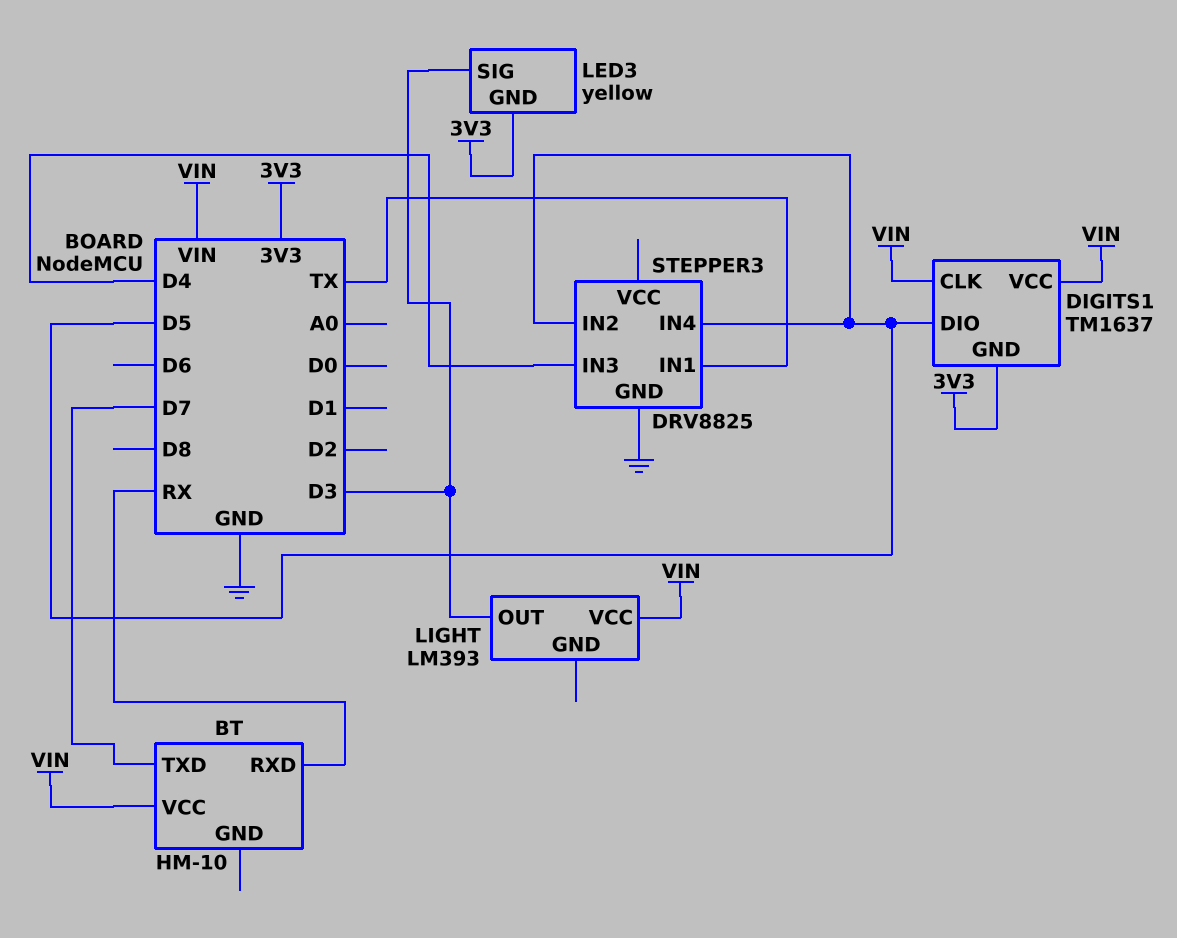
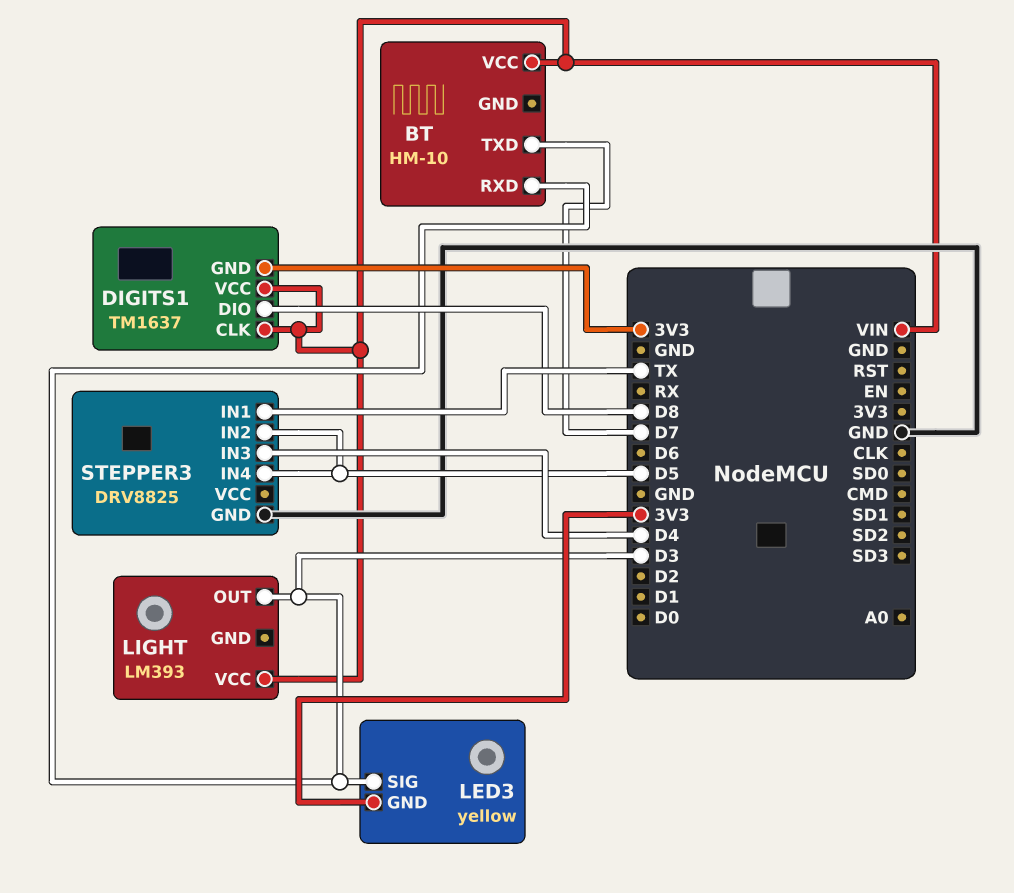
BT pin RXD: RX -> D3
DIGITS1 pin DIO: D5 -> D8

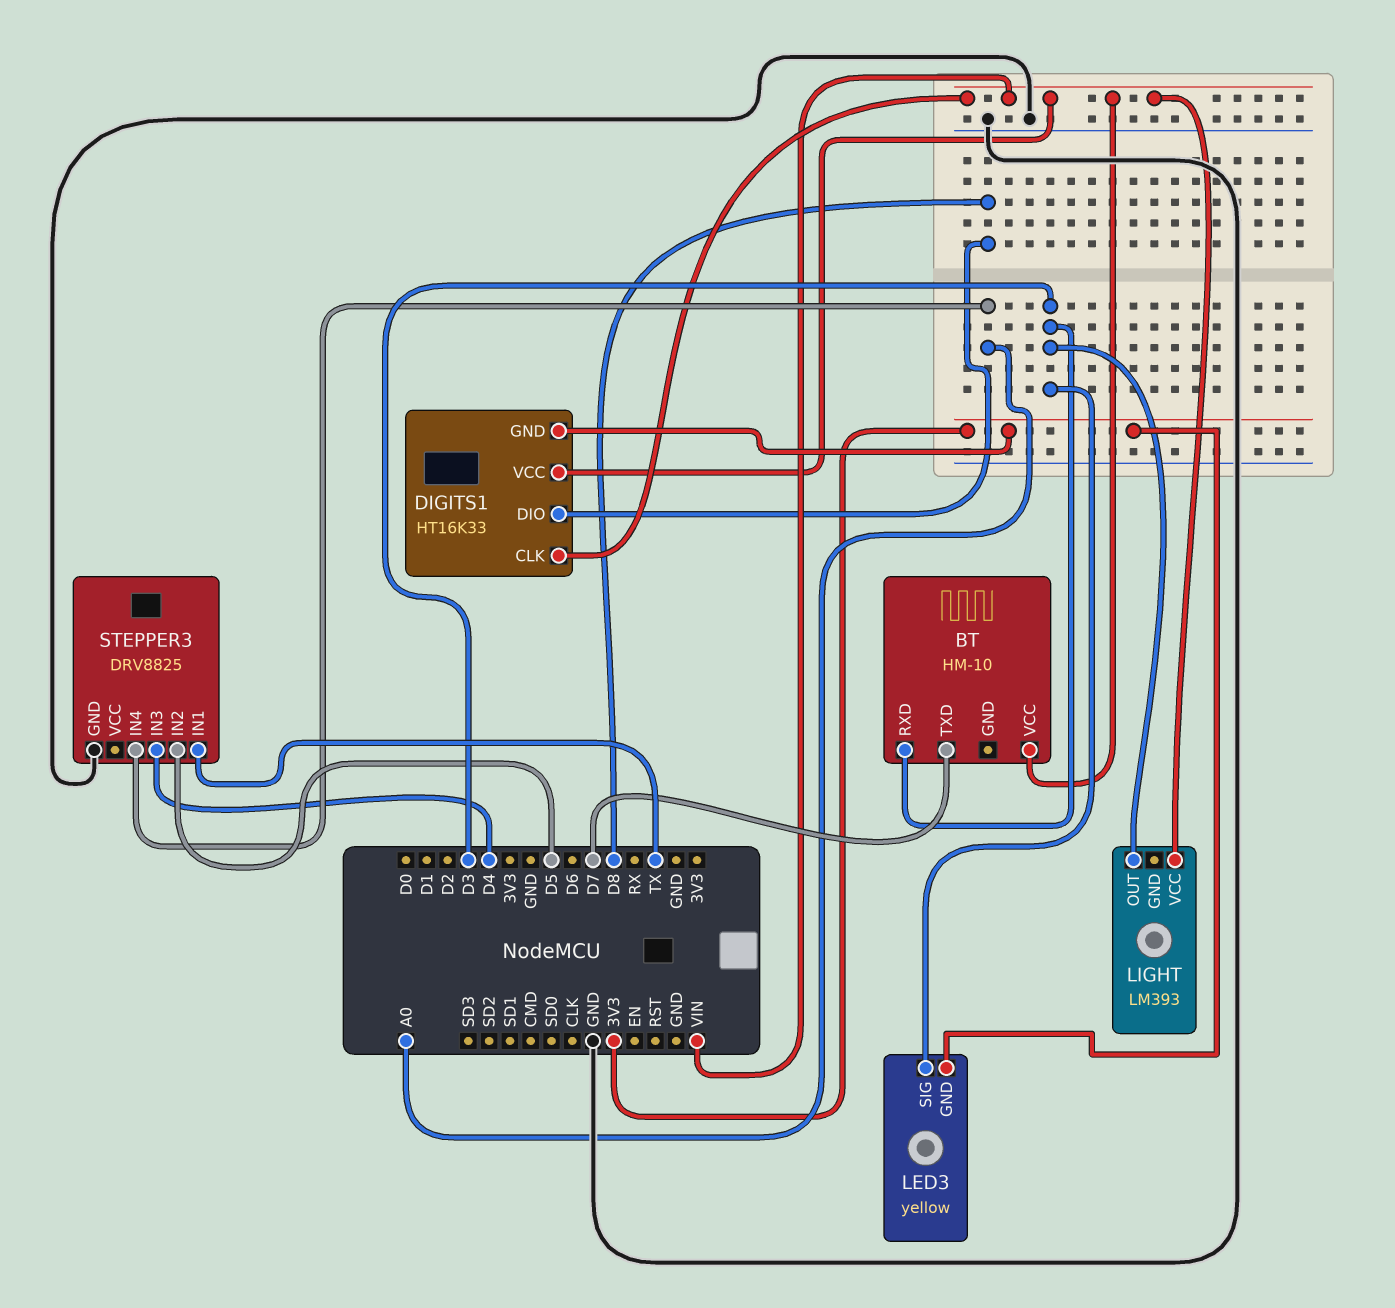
DIGITS1: TM1637 -> HT16K33
STEPPER3 pin IN4: D5 -> A0

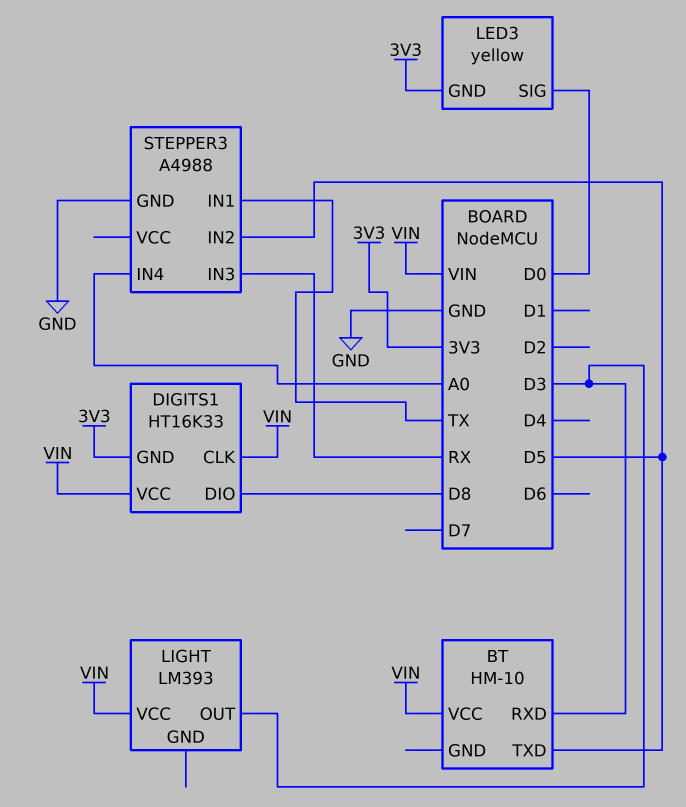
BT pin TXD: D7 -> D5
LED3 pin SIG: D3 -> D0
STEPPER3: DRV8825 -> A4988
STEPPER3 pin IN3: D4 -> RX

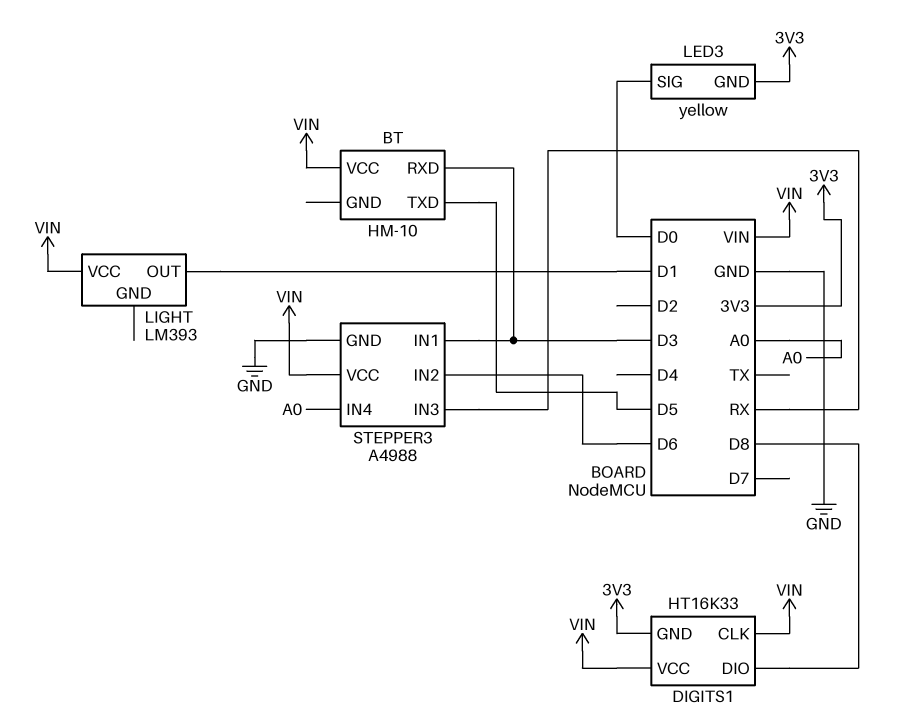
LIGHT pin OUT: D3 -> D1
STEPPER3 pin IN1: TX -> D3
STEPPER3 pin IN2: D5 -> D6
STEPPER3 pin VCC: none -> VIN

